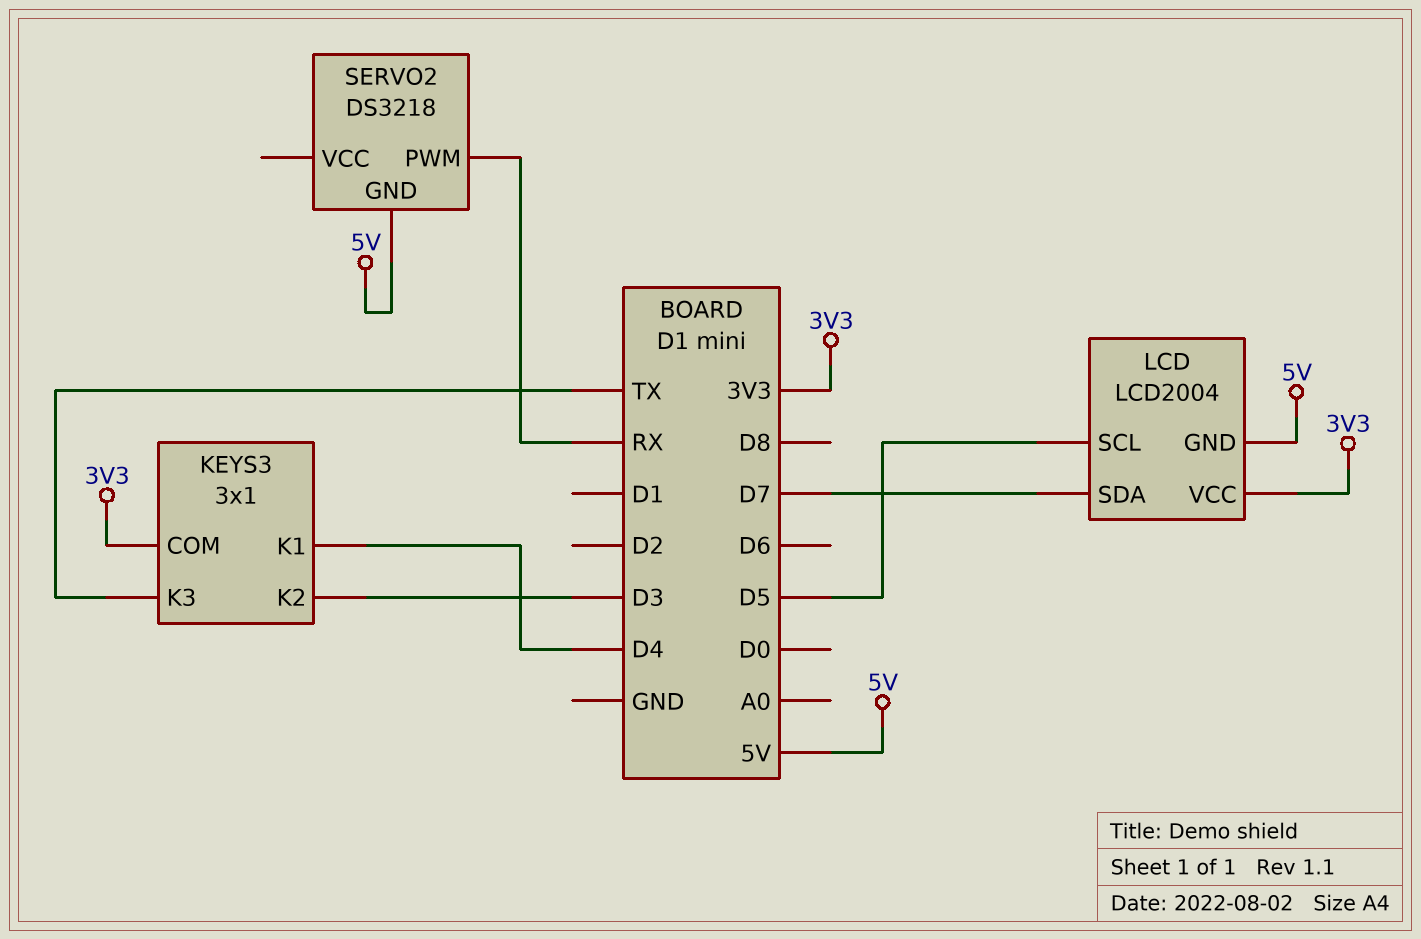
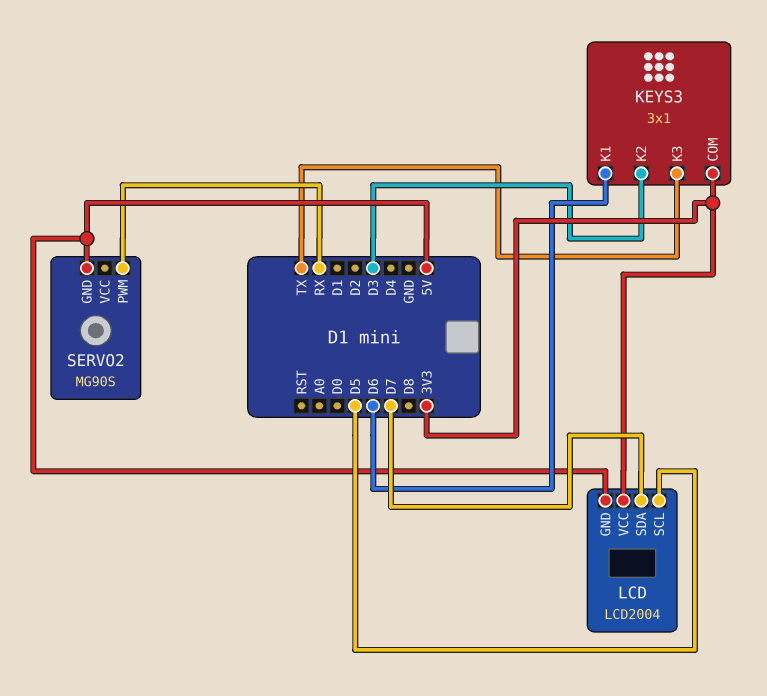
KEYS3 pin K1: D4 -> D6
SERVO2: DS3218 -> MG90S

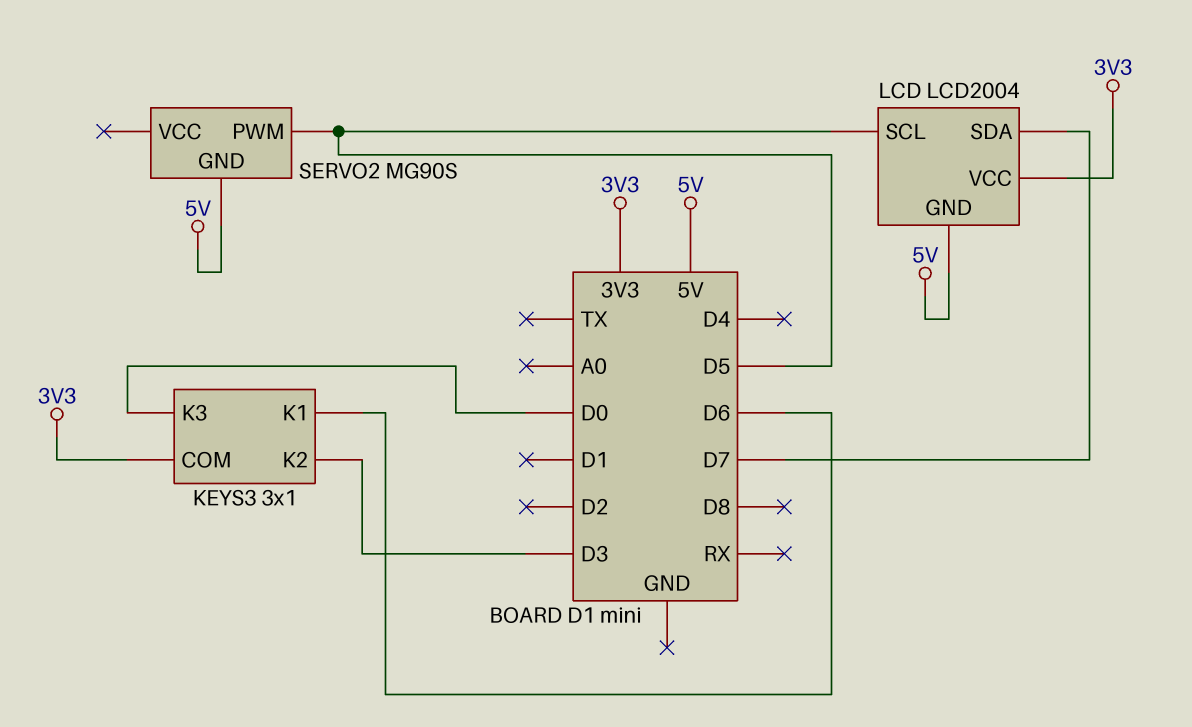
KEYS3 pin K3: TX -> D0
SERVO2 pin PWM: RX -> D5

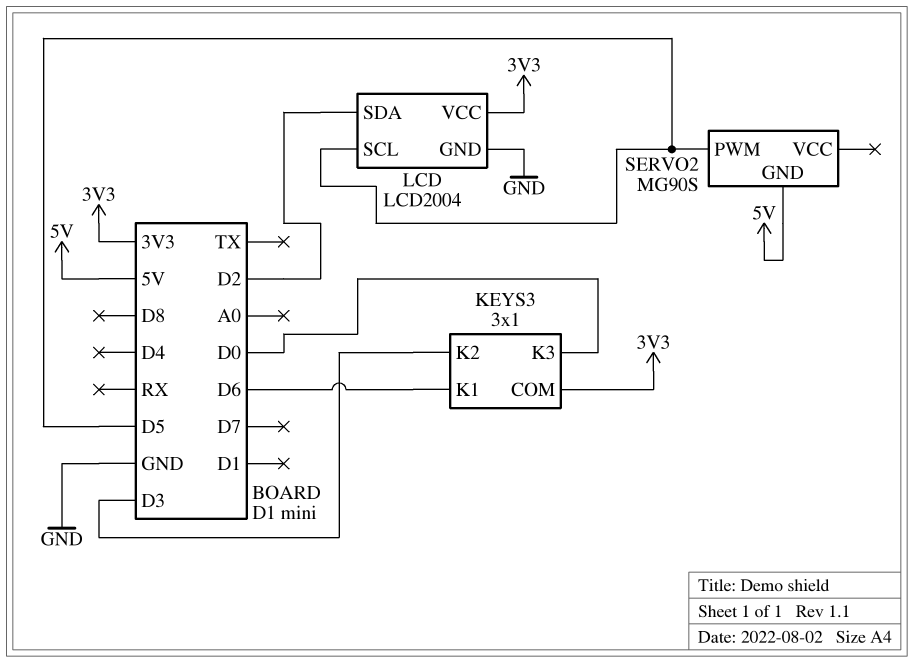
LCD pin GND: 5V -> GND
LCD pin SDA: D7 -> D2

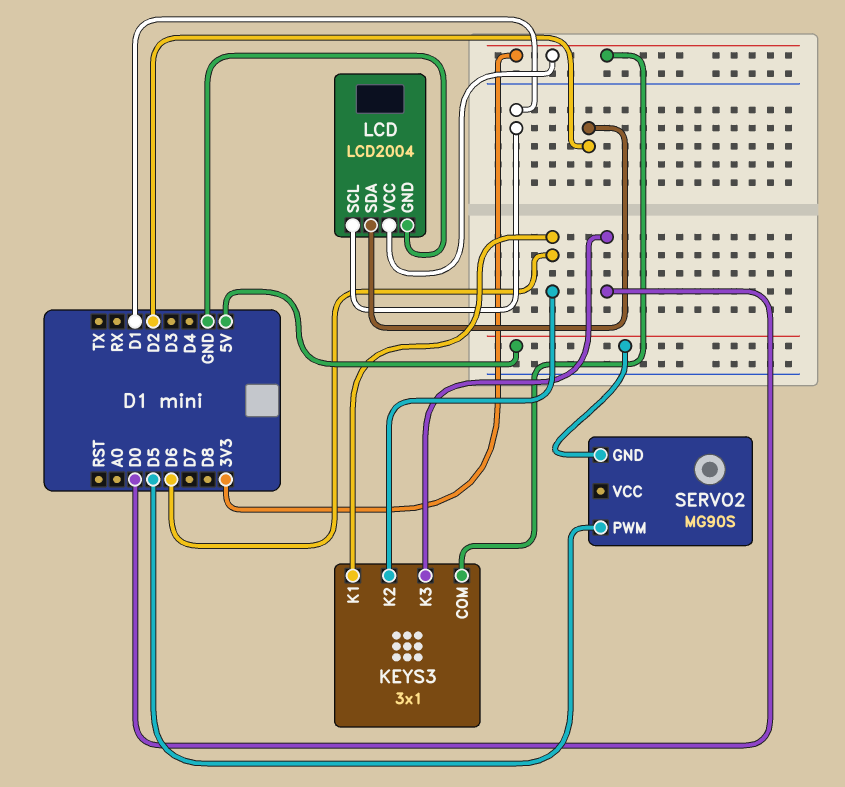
KEYS3 pin K2: D3 -> D6
LCD pin SCL: D5 -> D1

